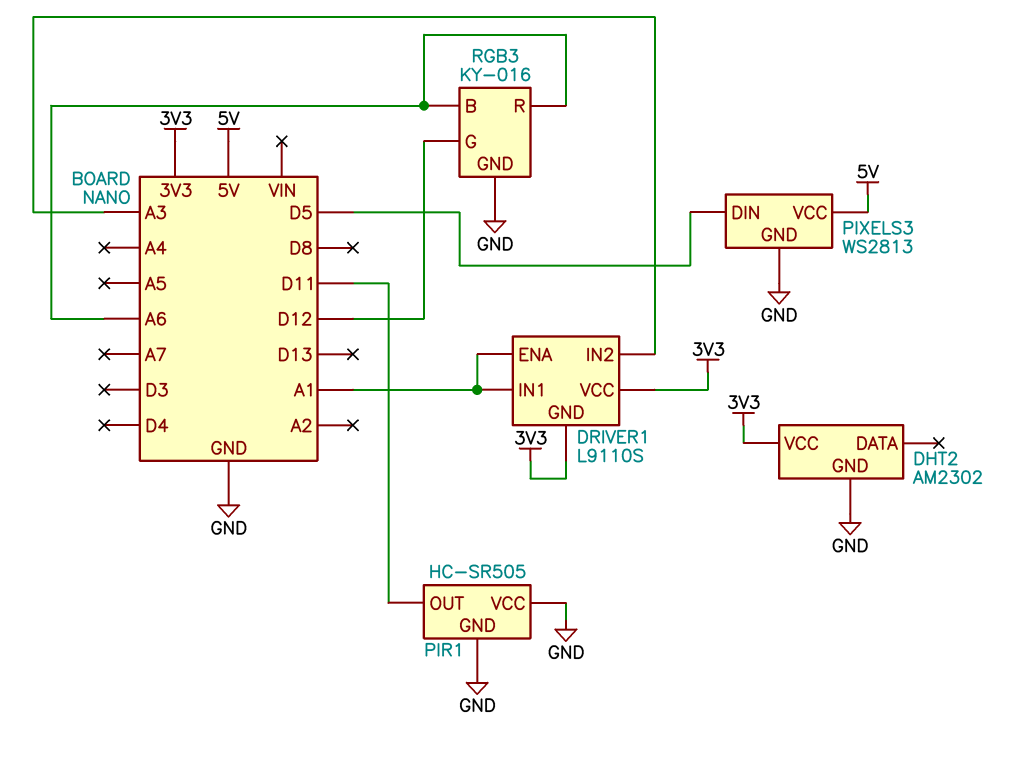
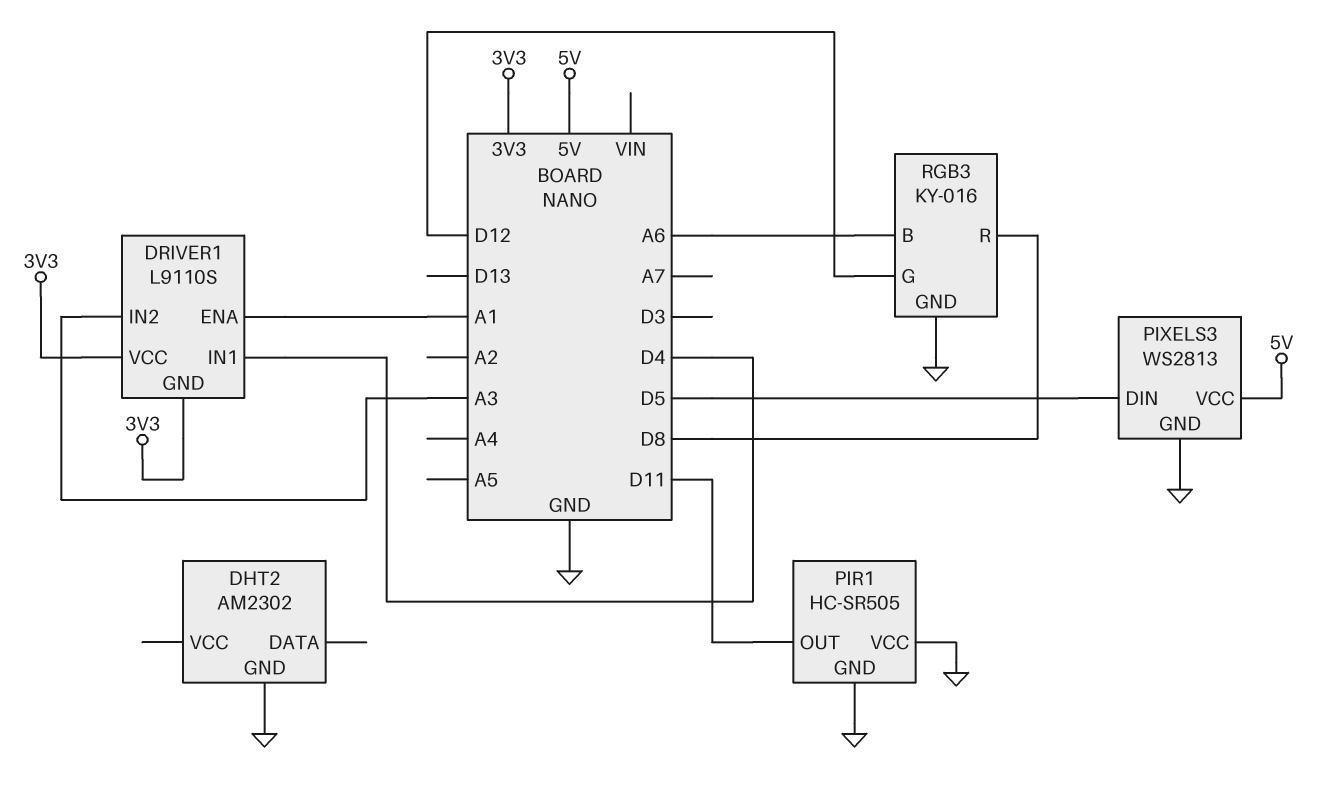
DHT2 pin VCC: 3V3 -> none
DRIVER1 pin IN1: A1 -> D4
RGB3 pin R: A6 -> D8

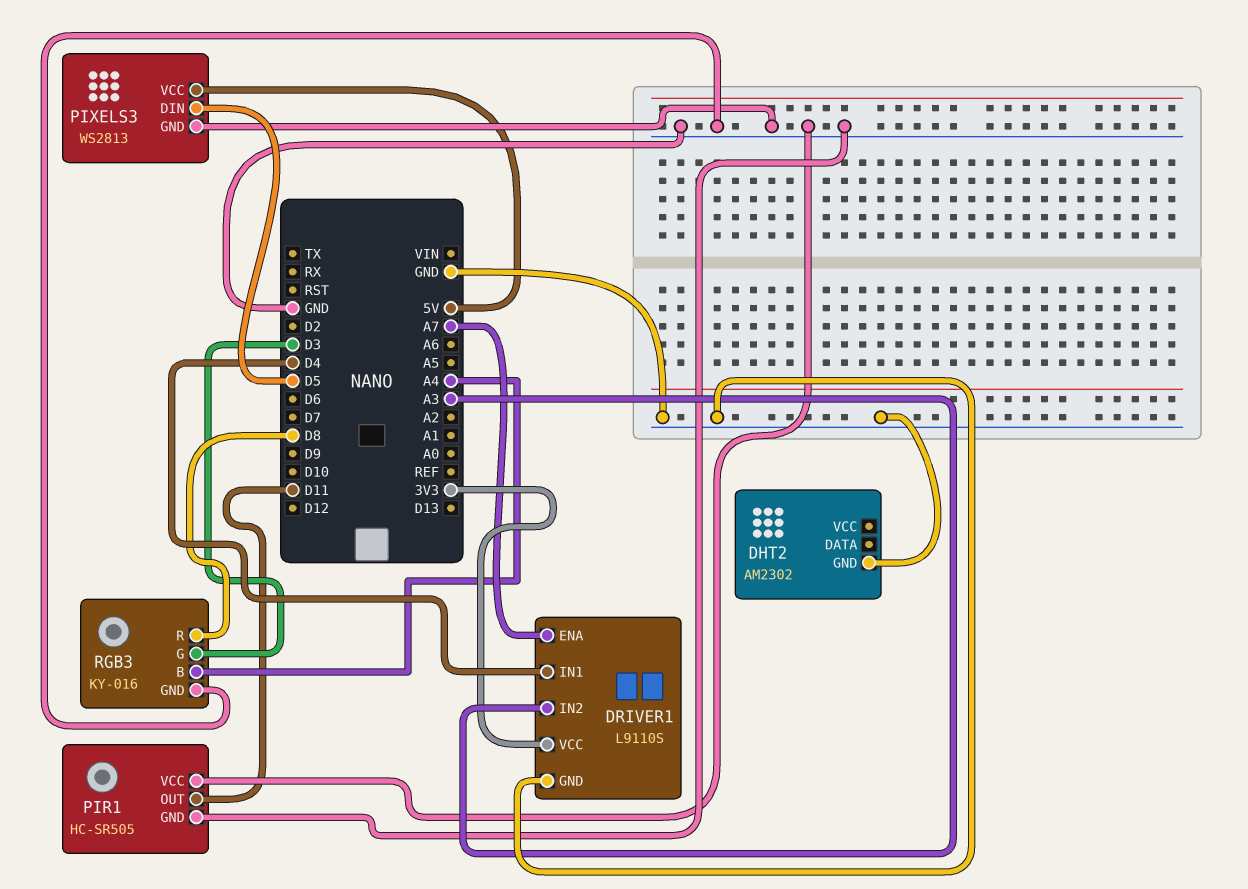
DRIVER1 pin ENA: A1 -> A7
DRIVER1 pin GND: 3V3 -> GND
RGB3 pin B: A6 -> A4
RGB3 pin G: D12 -> D3

